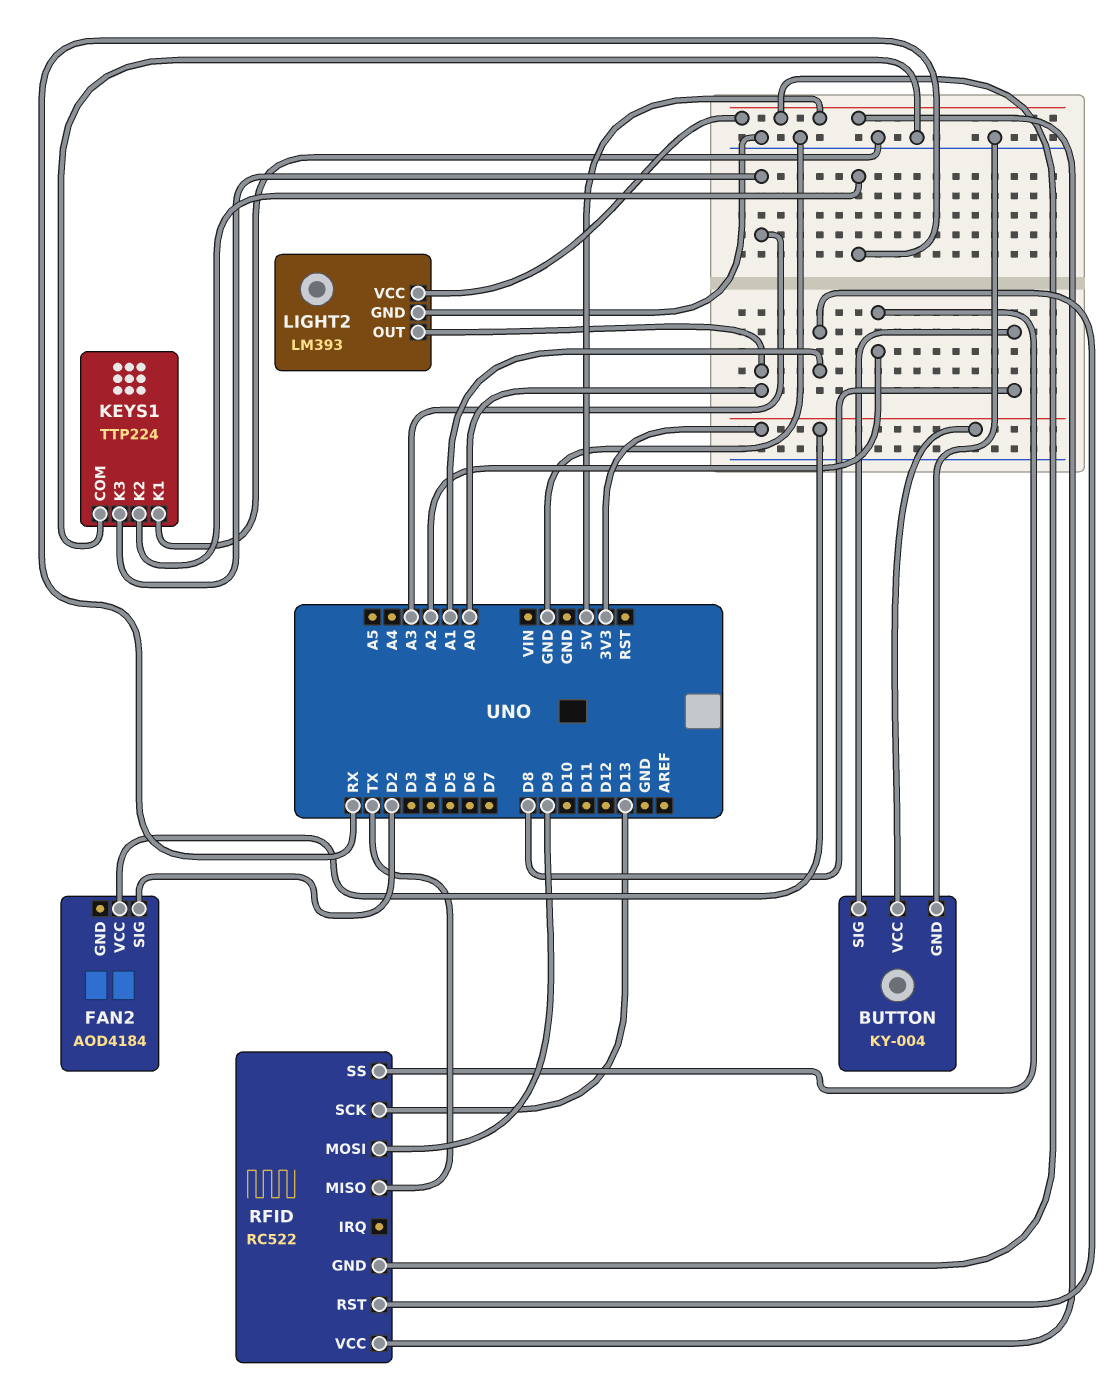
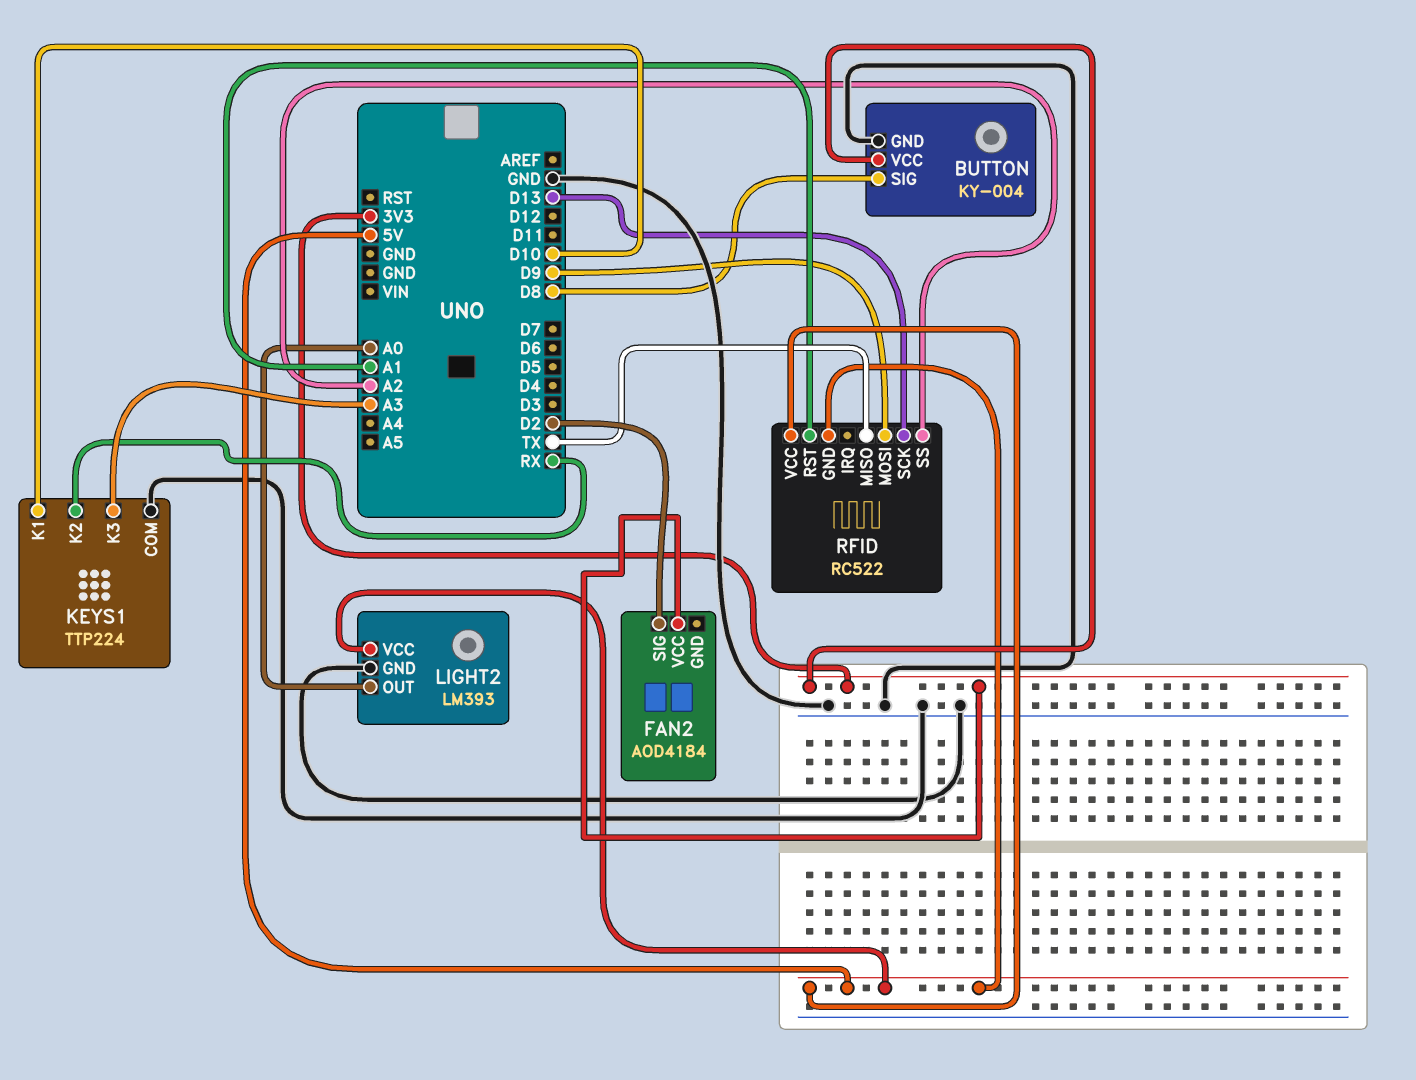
KEYS1 pin K1: GND -> D10

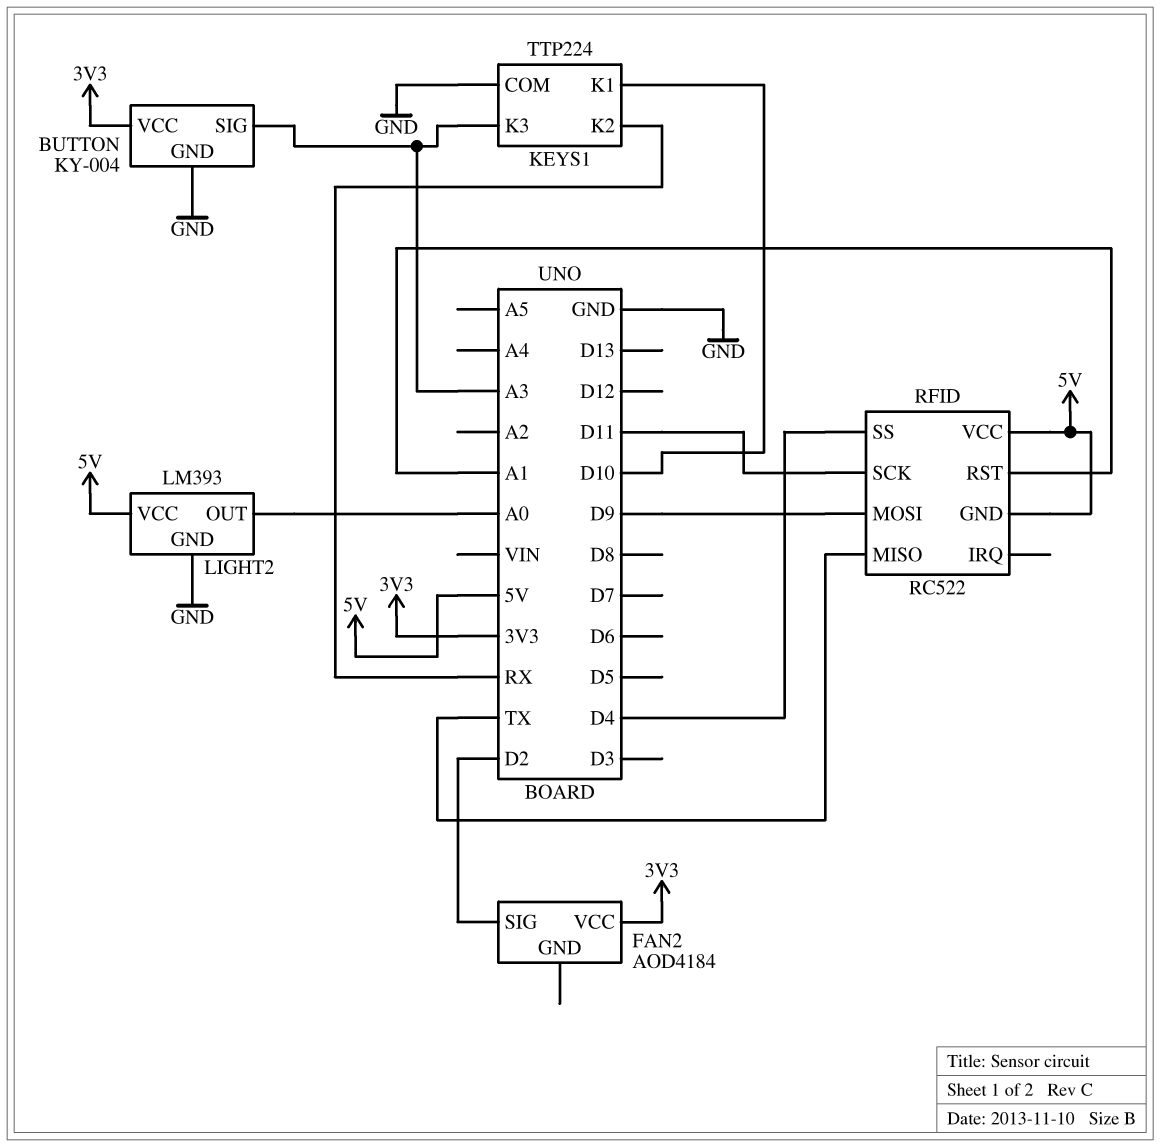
BUTTON pin SIG: D8 -> A3
RFID pin SCK: D13 -> D11
RFID pin SS: A2 -> D4

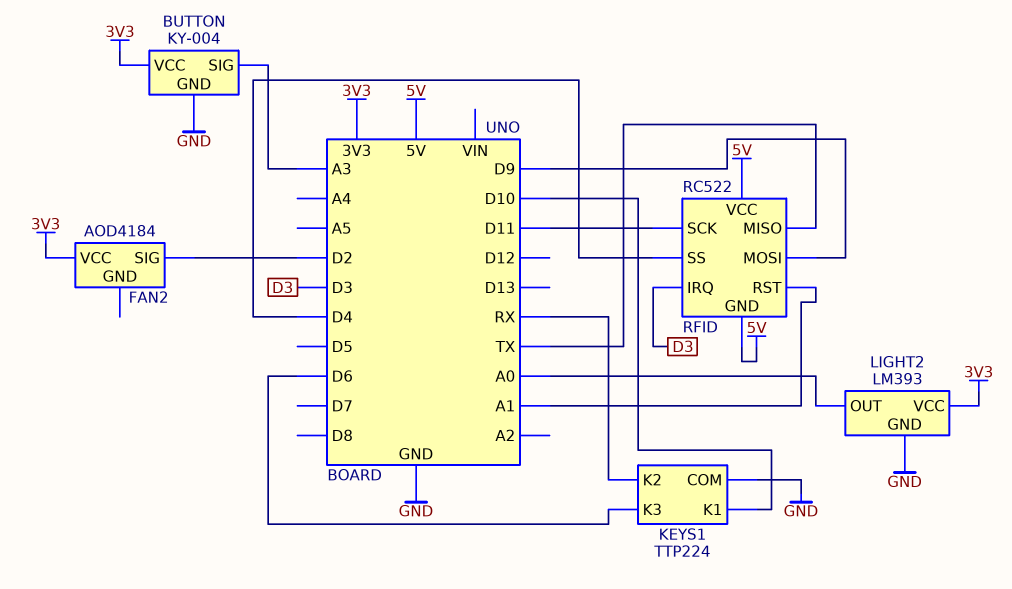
KEYS1 pin K3: A3 -> D6
LIGHT2 pin VCC: 5V -> 3V3
RFID pin IRQ: none -> D3

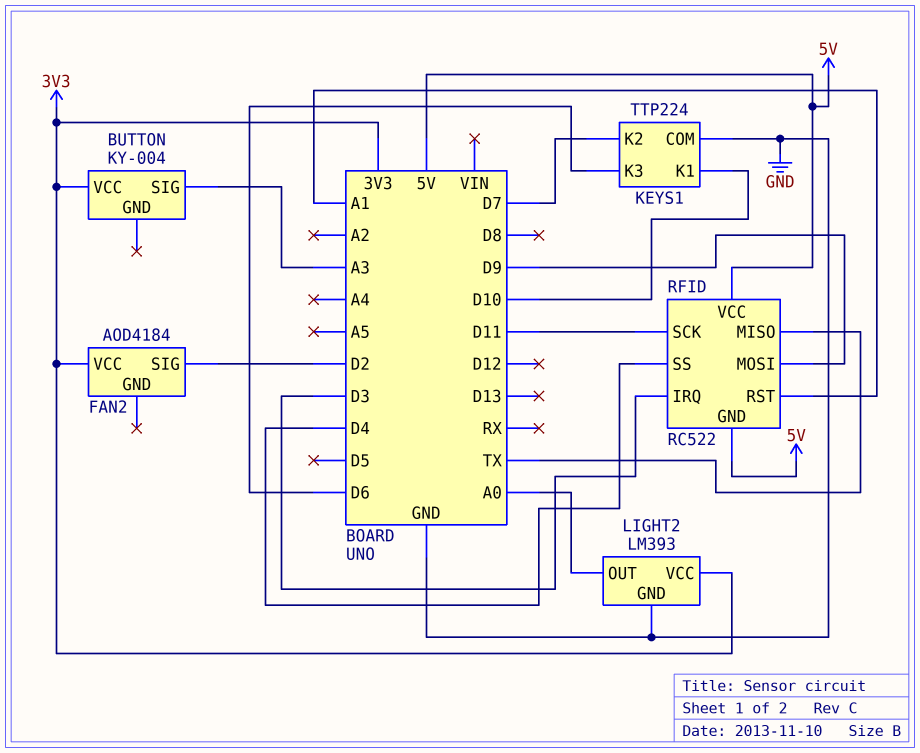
BUTTON pin GND: GND -> none
KEYS1 pin K2: RX -> D7

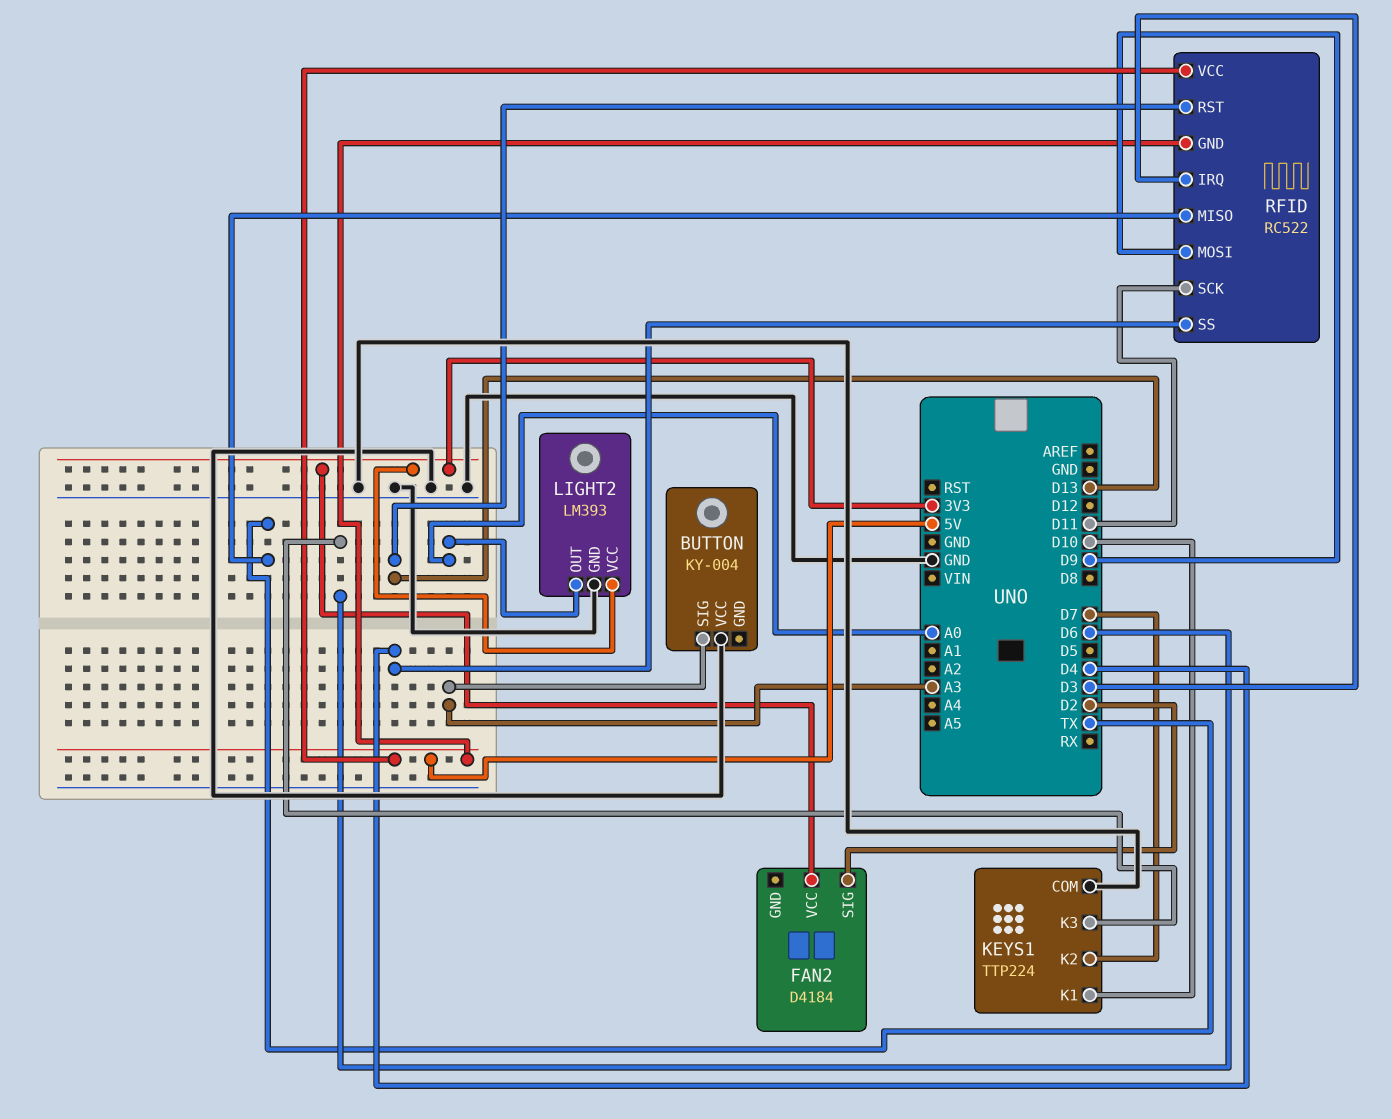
BUTTON pin VCC: 3V3 -> GND
FAN2: AOD4184 -> D4184
RFID pin RST: A1 -> D13

